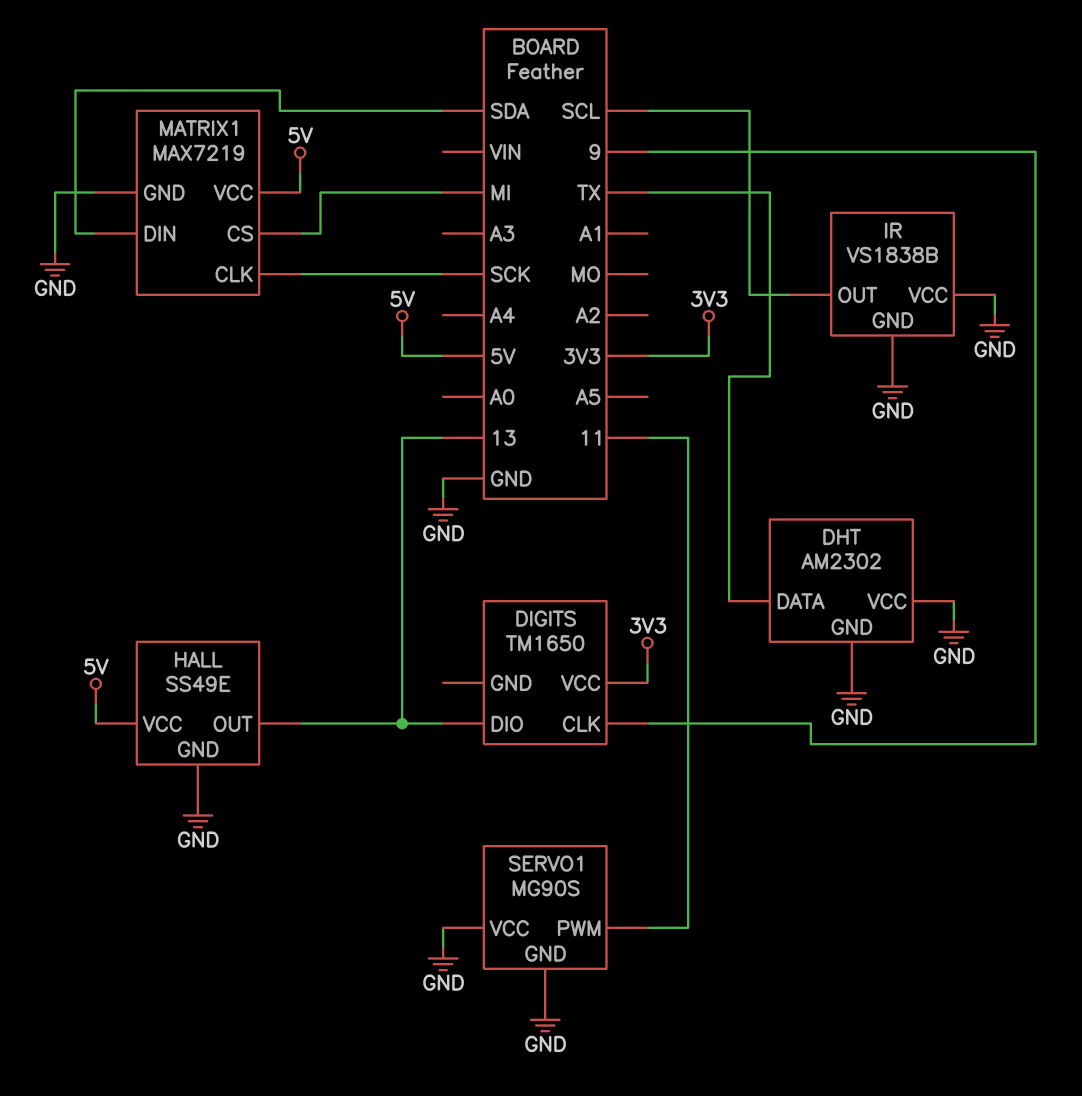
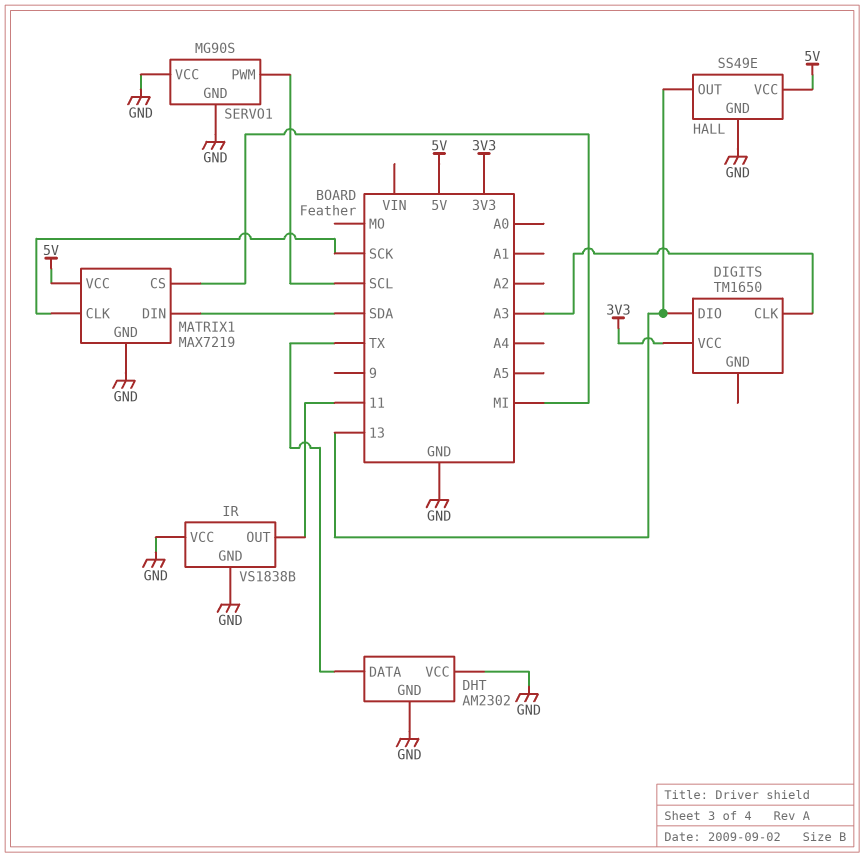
DIGITS pin CLK: 9 -> A3
IR pin OUT: SCL -> 11
SERVO1 pin PWM: 11 -> SCL

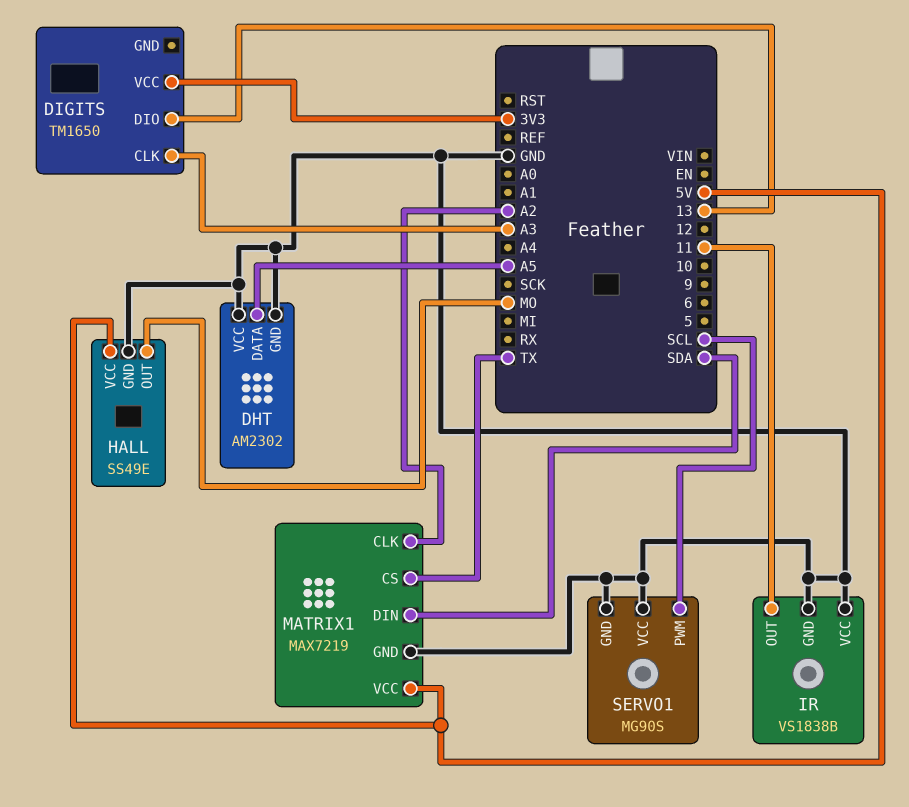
DHT pin DATA: TX -> A5
HALL pin OUT: 13 -> MO
MATRIX1 pin CLK: SCK -> A2
MATRIX1 pin CS: MI -> TX

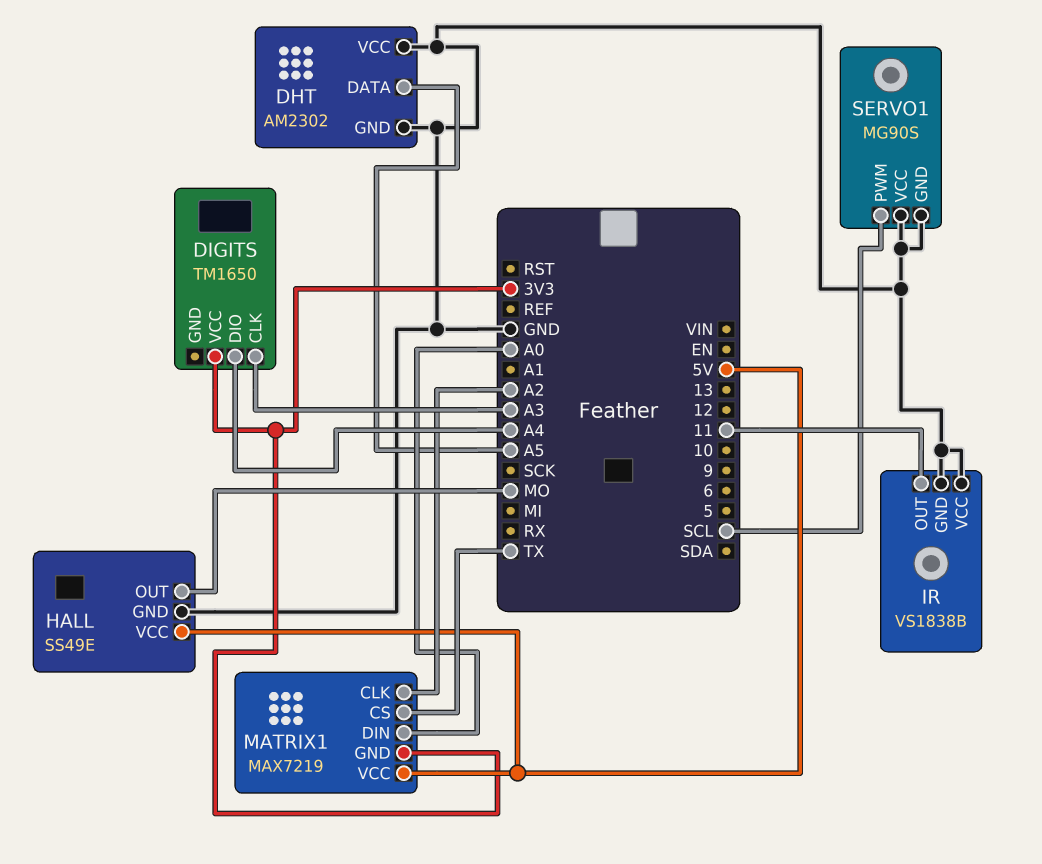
DIGITS pin DIO: 13 -> A4
MATRIX1 pin DIN: SDA -> A0
MATRIX1 pin GND: GND -> 3V3

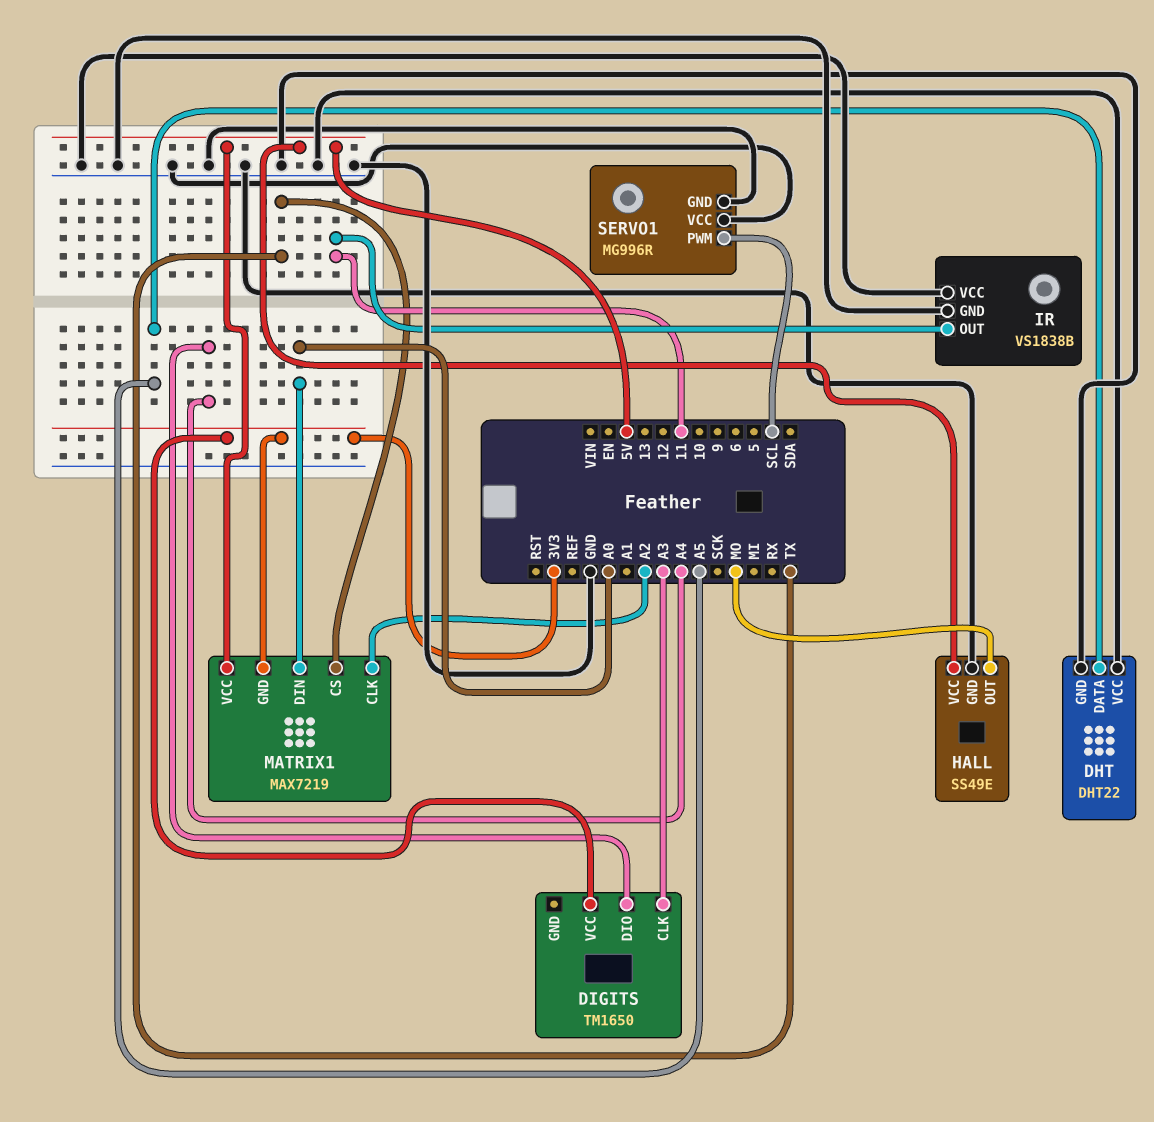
DHT: AM2302 -> DHT22
SERVO1: MG90S -> MG996R

